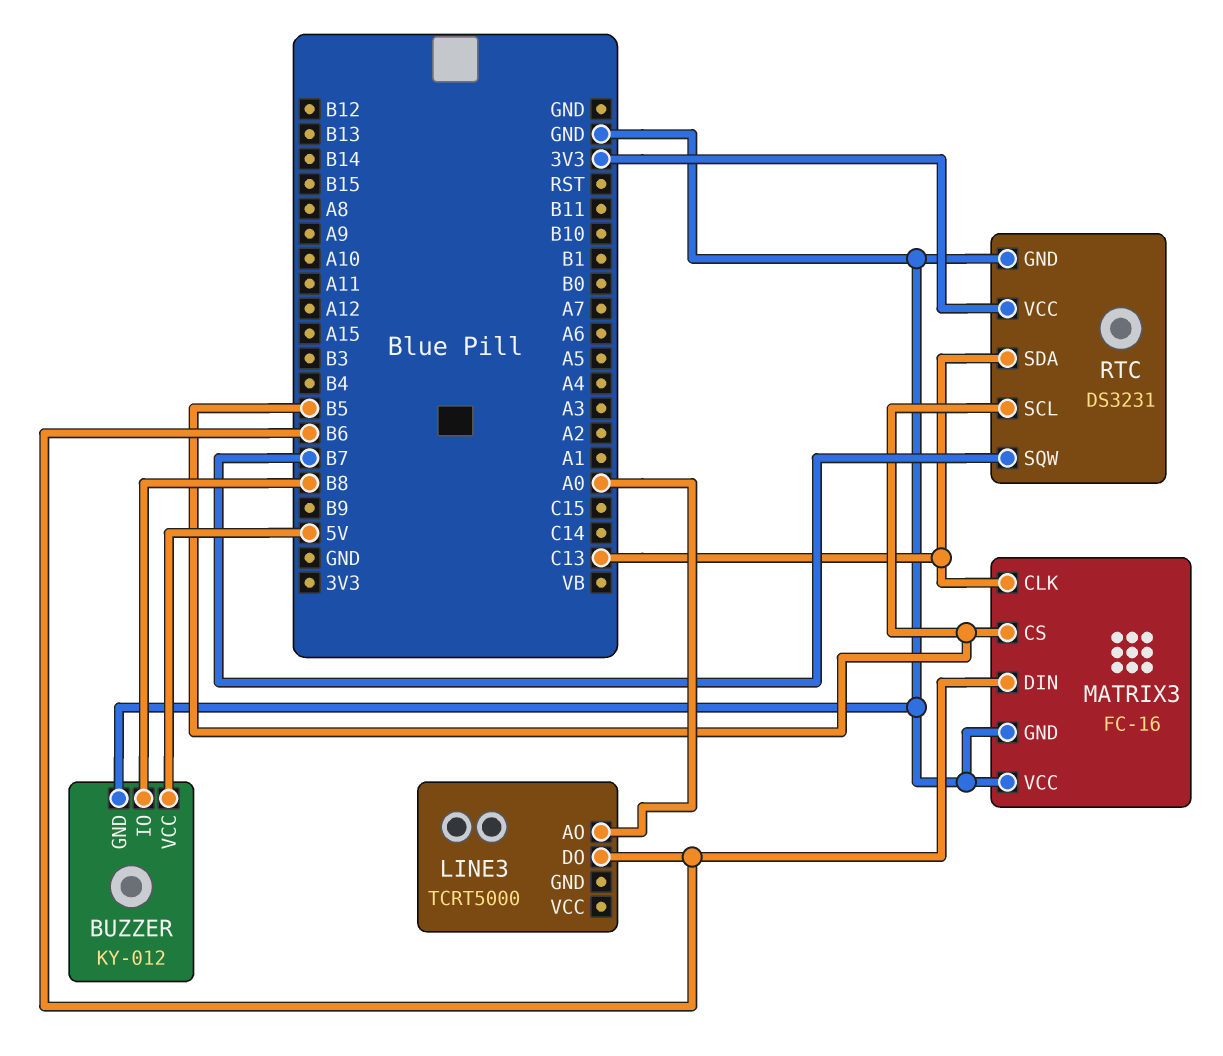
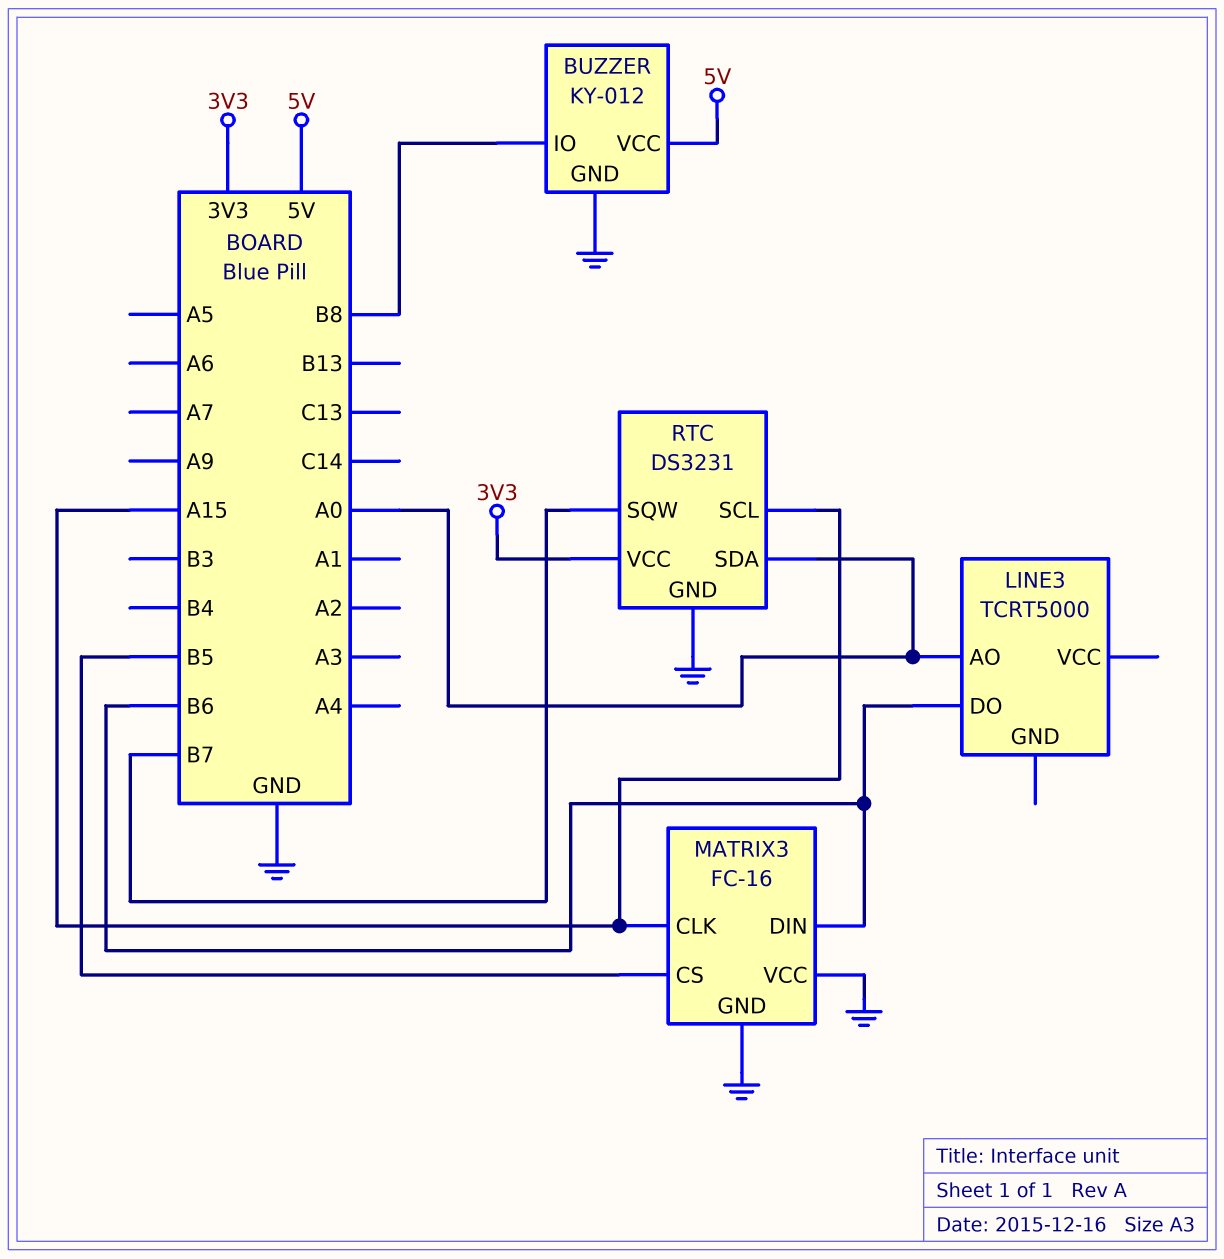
MATRIX3 pin CLK: C13 -> A15
RTC pin SCL: B5 -> A15
RTC pin SDA: C13 -> A0

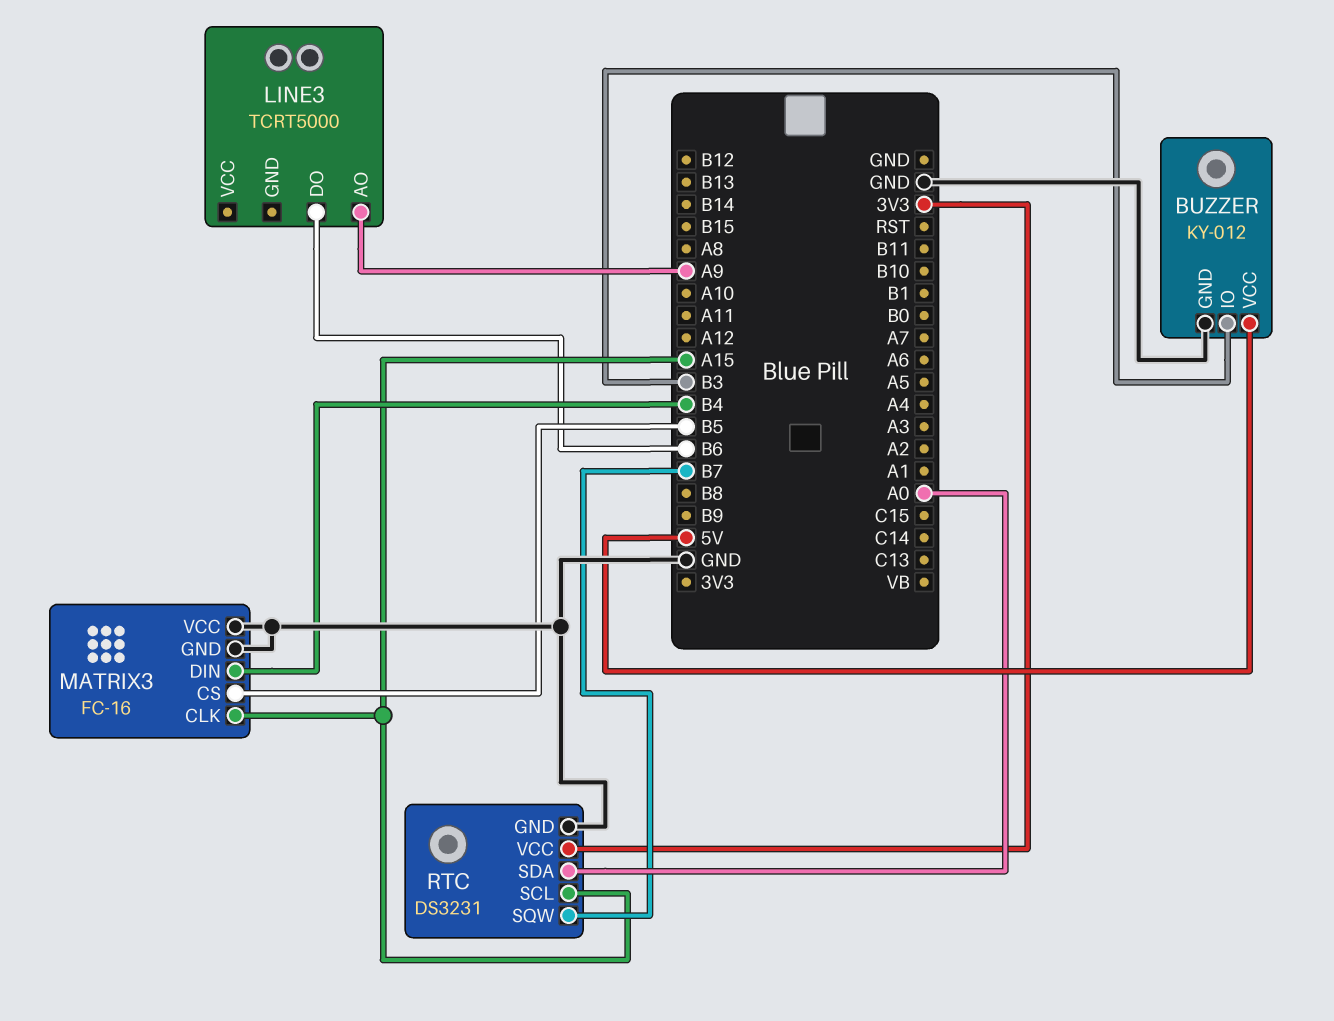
BUZZER pin IO: B8 -> B3
LINE3 pin AO: A0 -> A9
MATRIX3 pin DIN: B6 -> B4

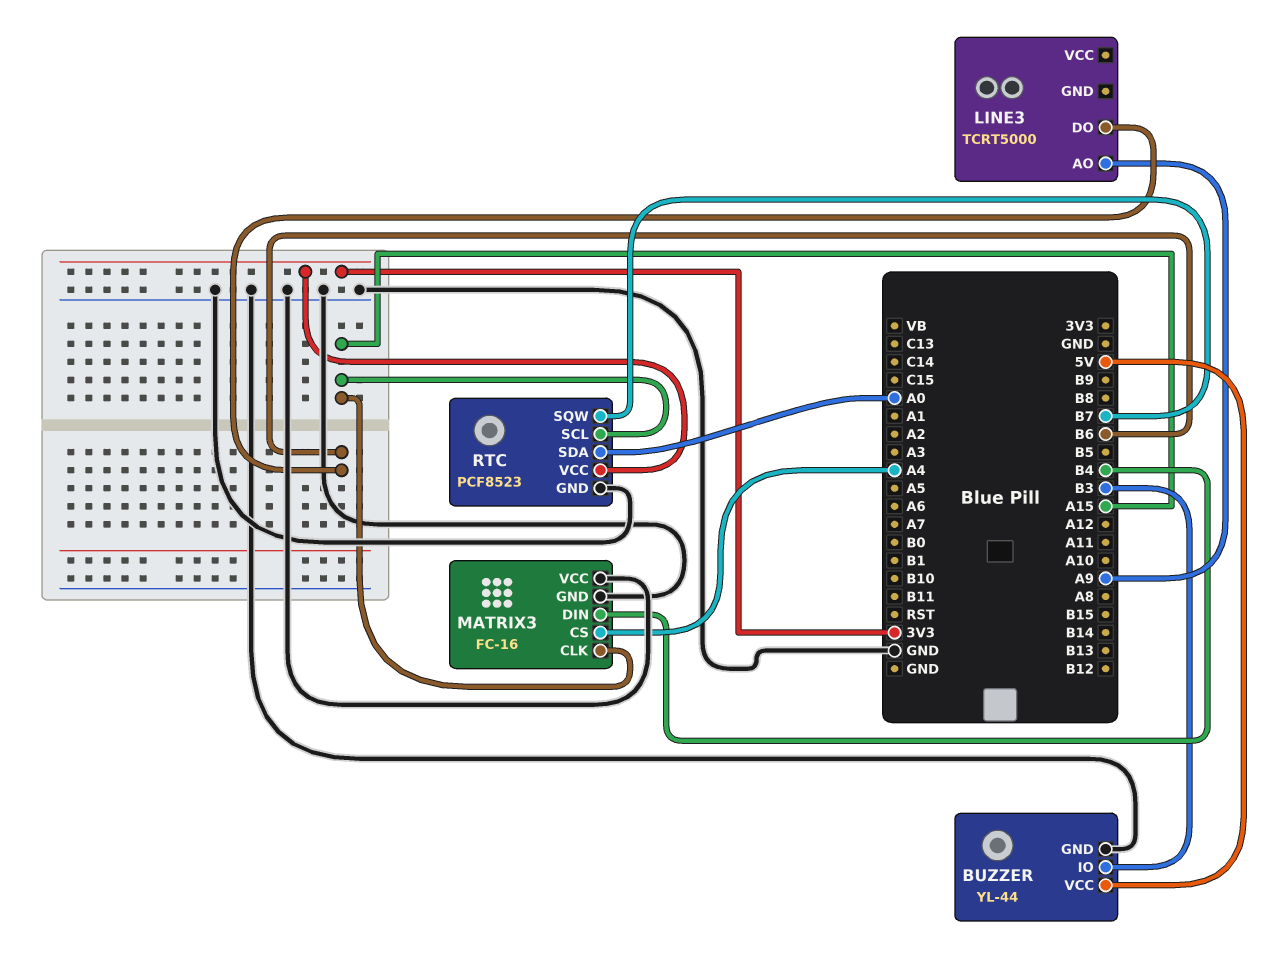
BUZZER: KY-012 -> YL-44
MATRIX3 pin CS: B5 -> A4
RTC: DS3231 -> PCF8523

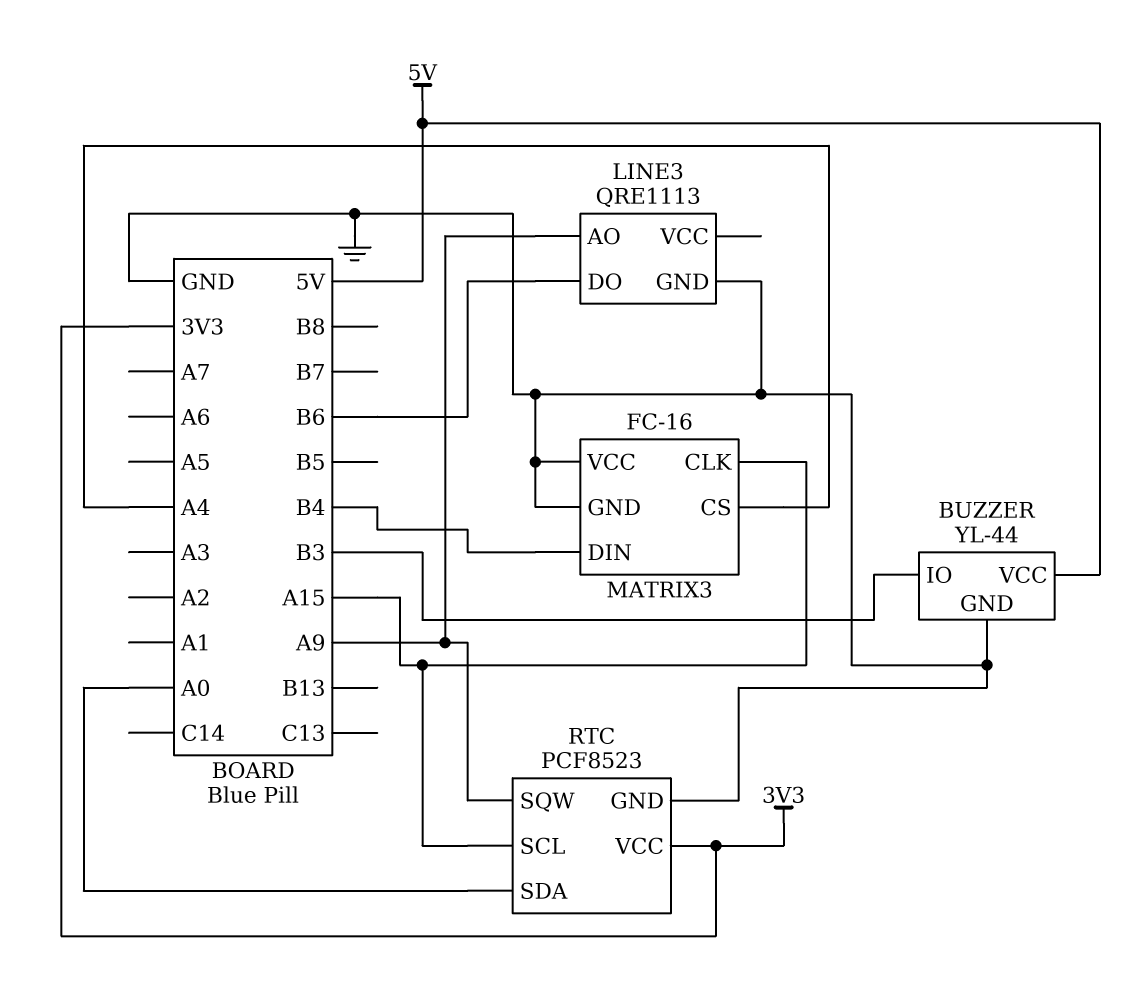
LINE3: TCRT5000 -> QRE1113
LINE3 pin GND: none -> GND
RTC pin SQW: B7 -> A9

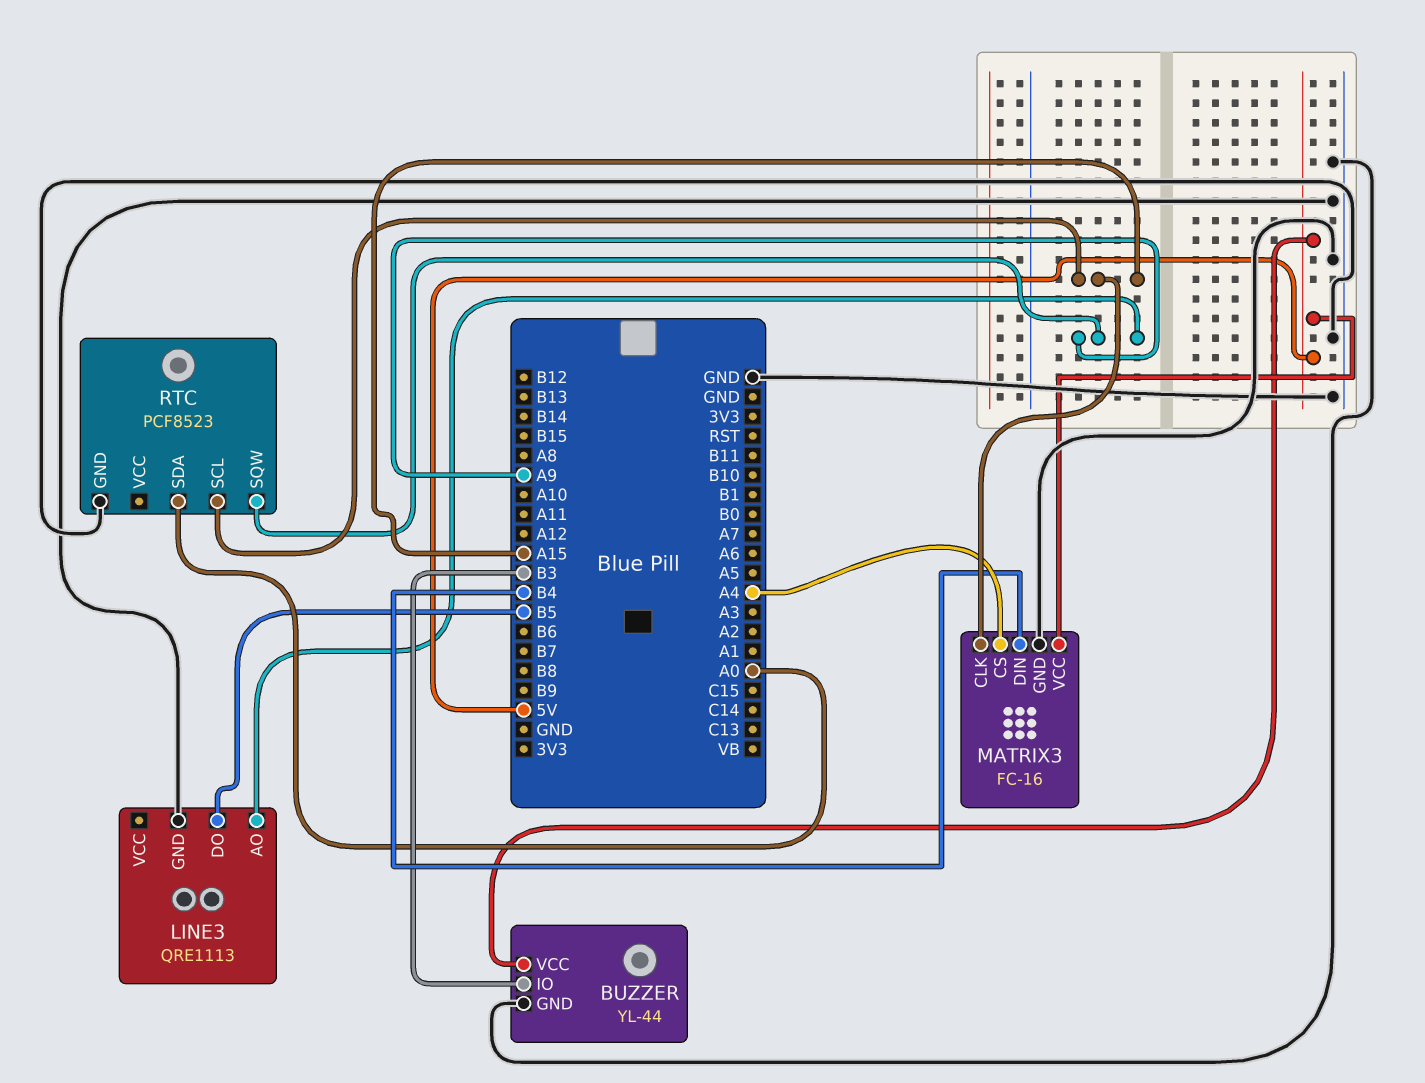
LINE3 pin DO: B6 -> B5
MATRIX3 pin VCC: GND -> 5V
RTC pin VCC: 3V3 -> none

